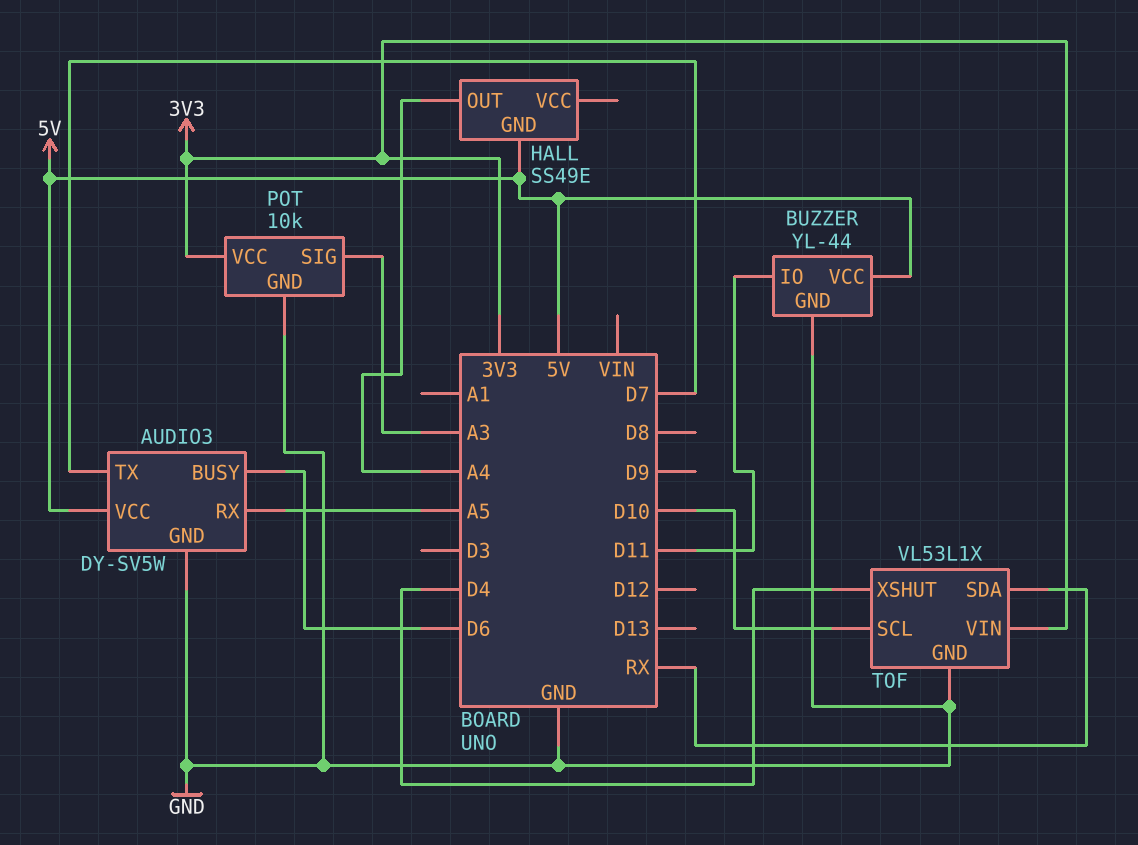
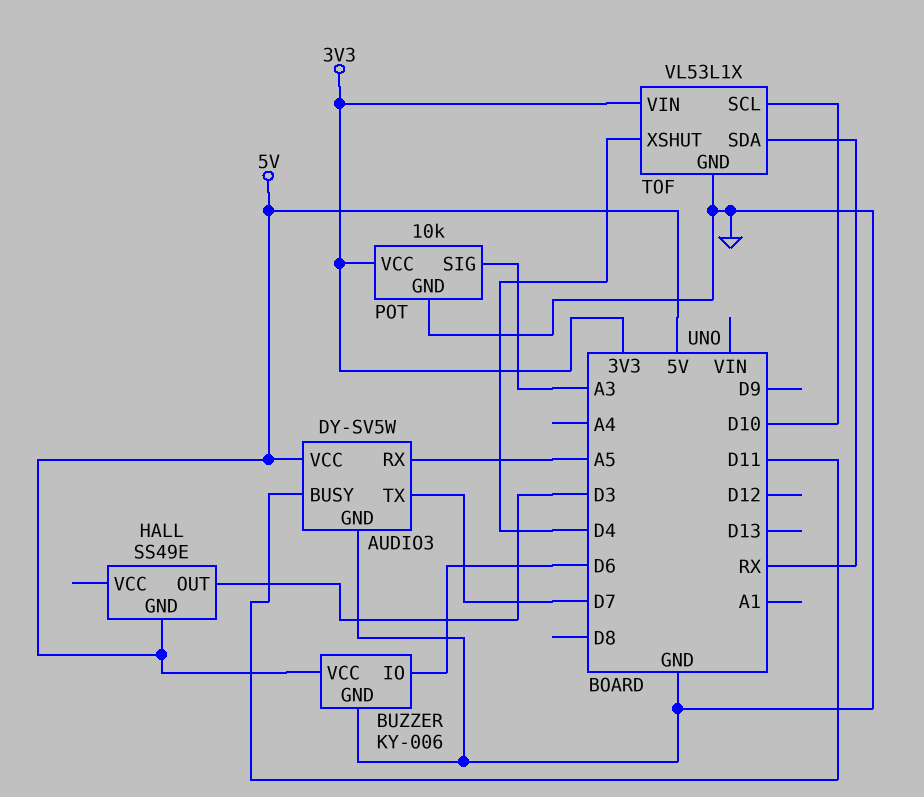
AUDIO3 pin BUSY: D6 -> D11
BUZZER: YL-44 -> KY-006
BUZZER pin IO: D11 -> D6
HALL pin OUT: A4 -> D3

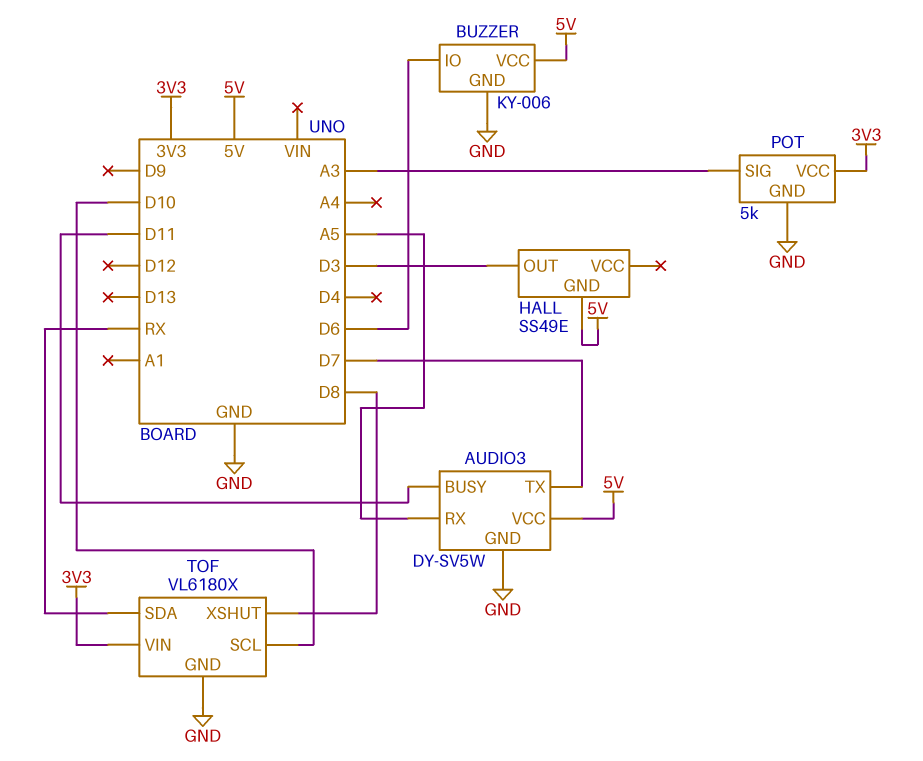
POT: 10k -> 5k
TOF: VL53L1X -> VL6180X
TOF pin XSHUT: D4 -> D8

